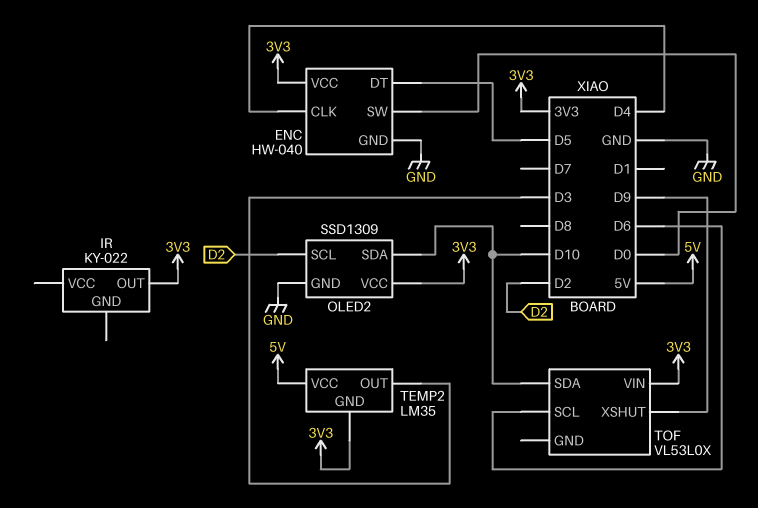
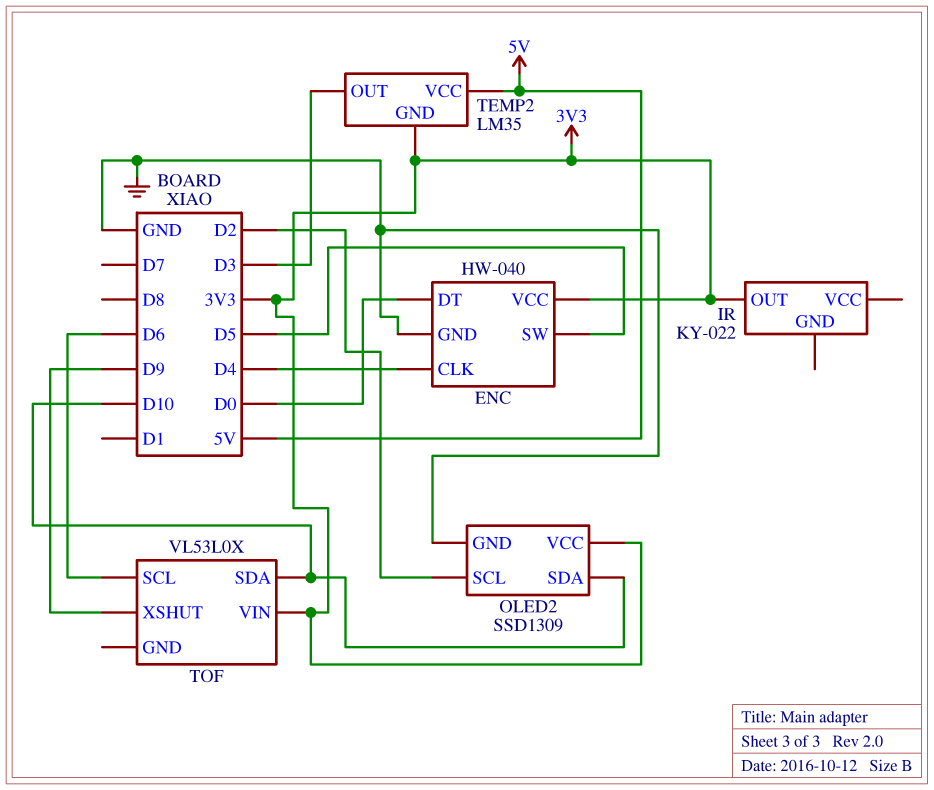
ENC pin DT: D5 -> D0
ENC pin SW: D0 -> D5

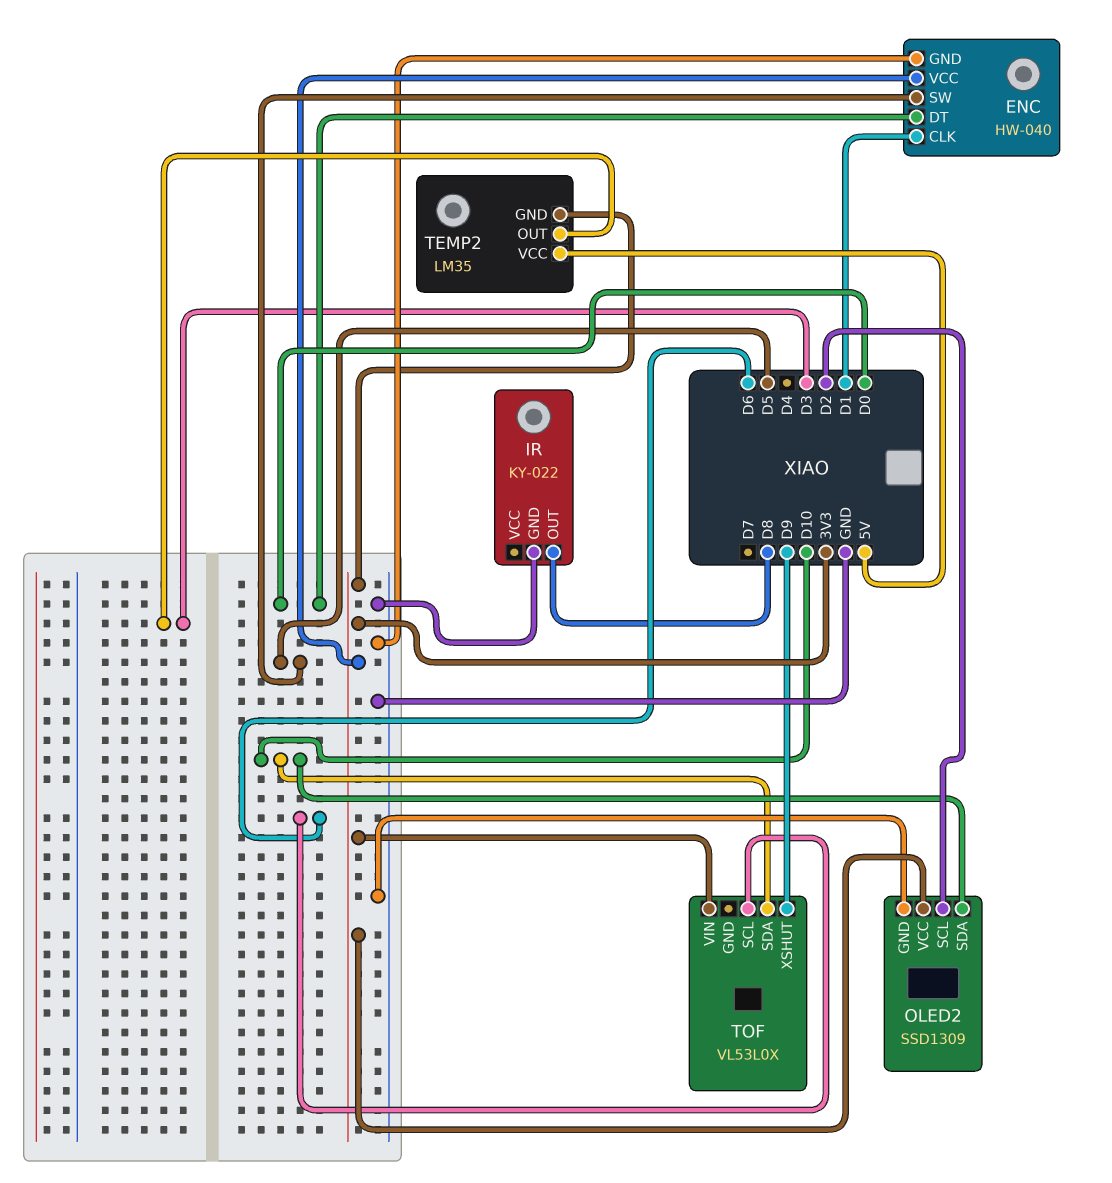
ENC pin CLK: D4 -> D1
IR pin GND: none -> GND
IR pin OUT: 3V3 -> D8

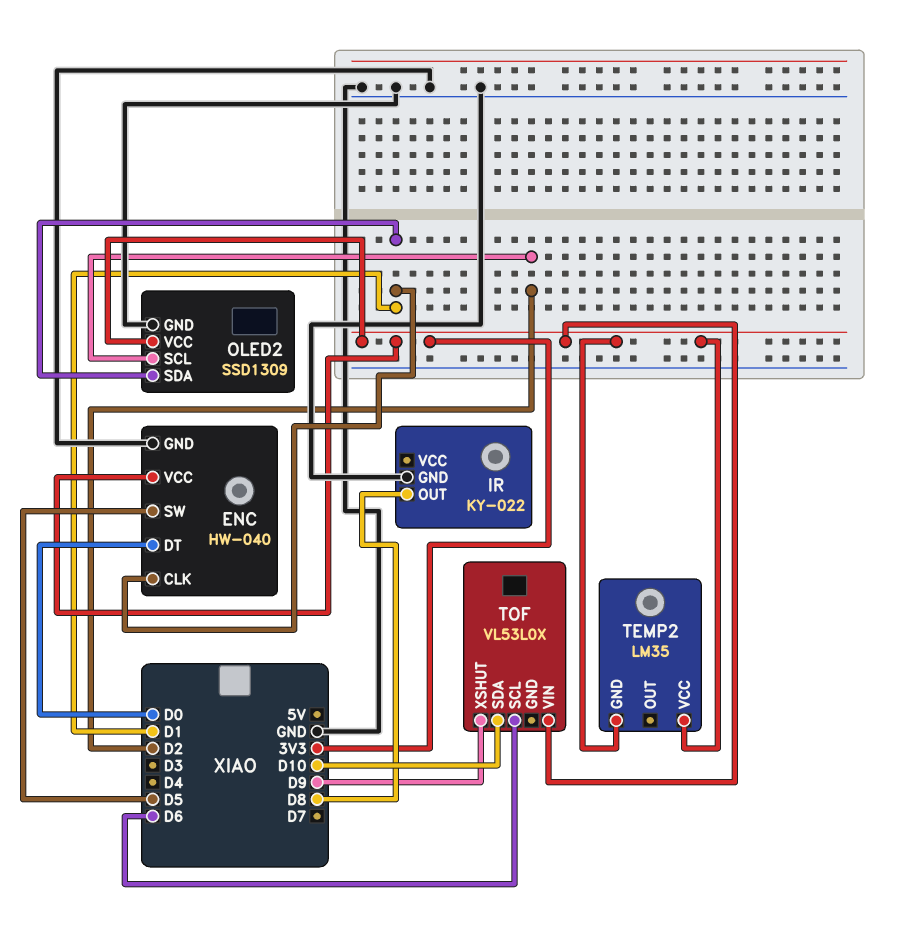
OLED2 pin SDA: D10 -> D1
TEMP2 pin OUT: D3 -> none
TEMP2 pin VCC: 5V -> 3V3

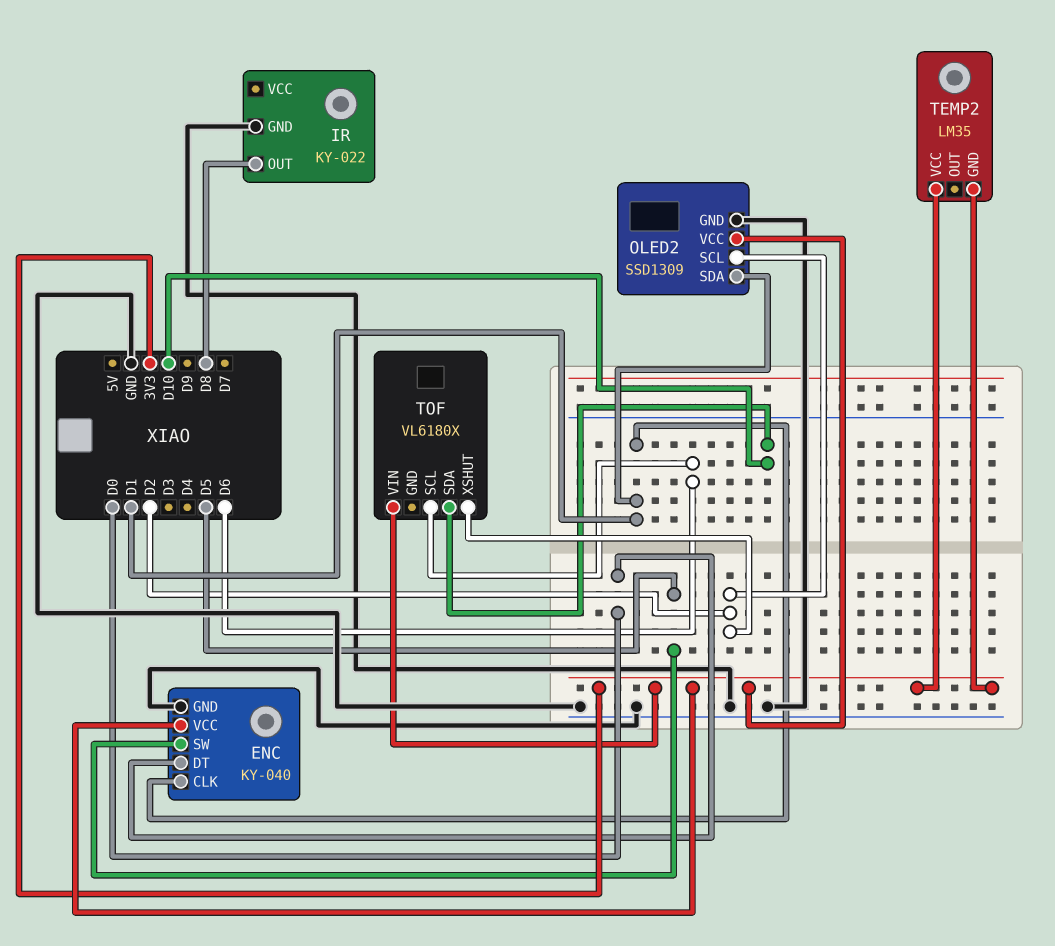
ENC: HW-040 -> KY-040
TOF: VL53L0X -> VL6180X
TOF pin XSHUT: D9 -> D2

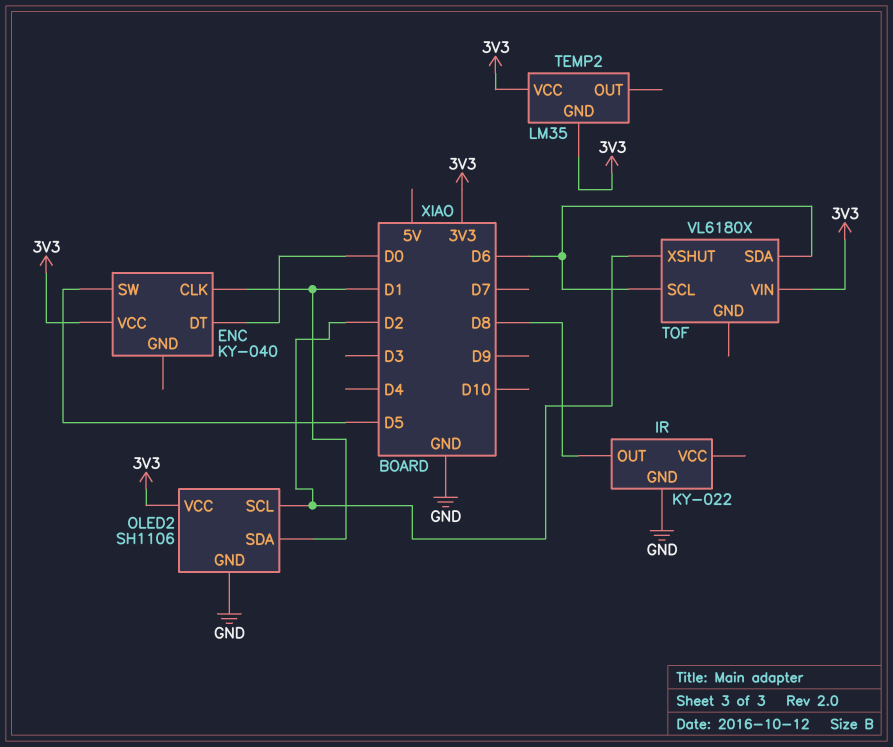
ENC pin GND: GND -> none
OLED2: SSD1309 -> SH1106
TOF pin SDA: D10 -> D6

